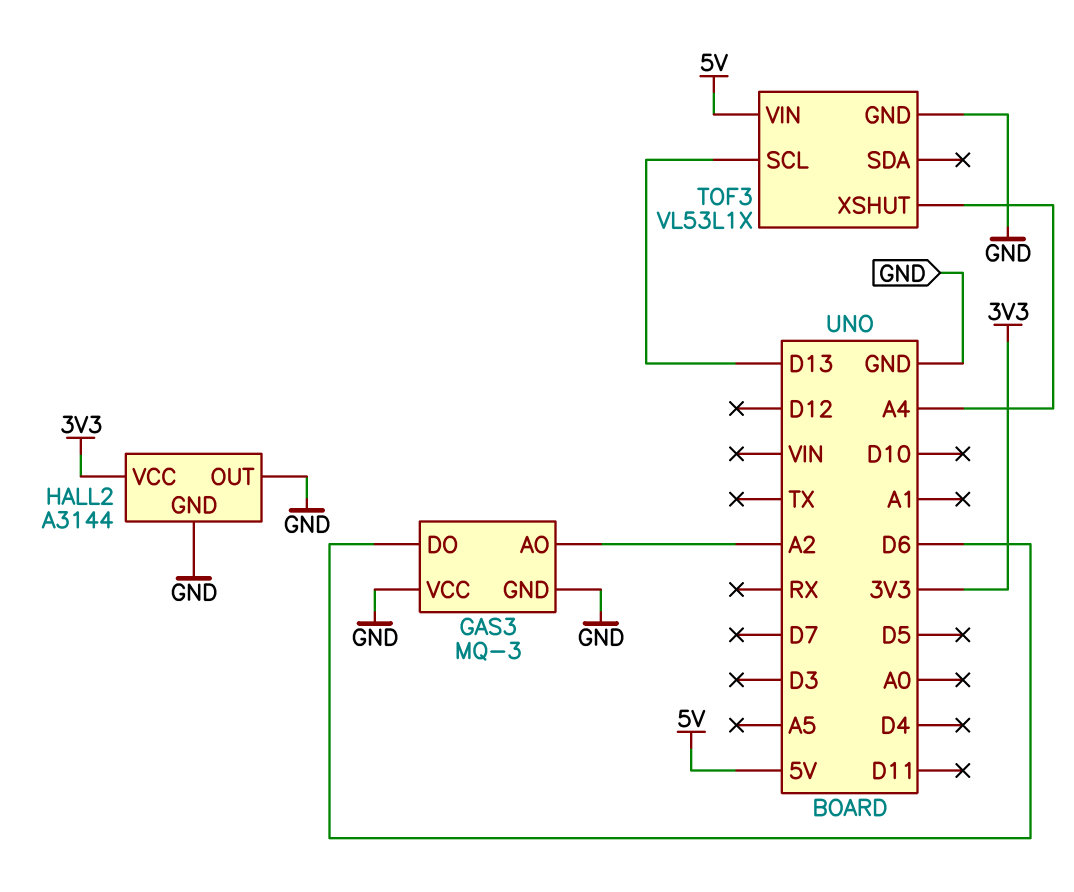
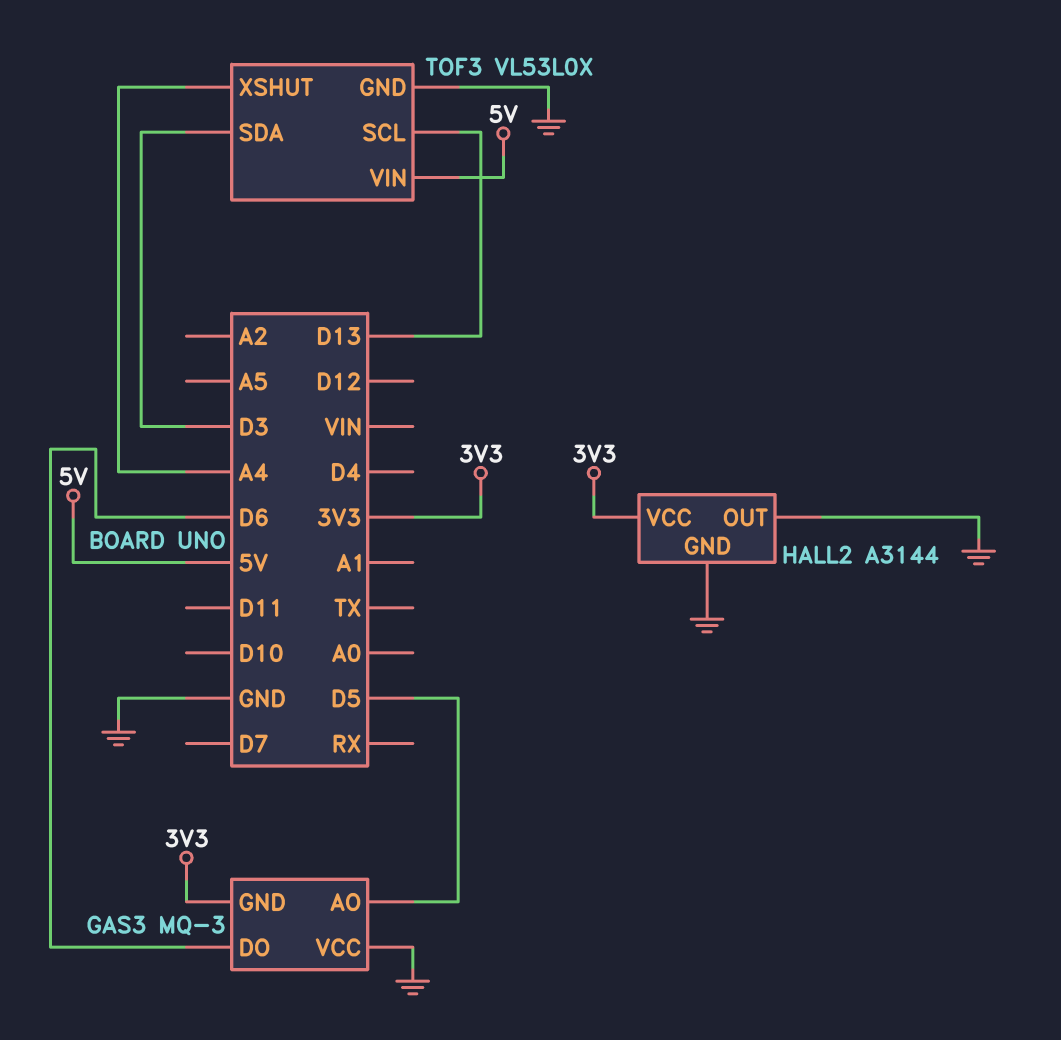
GAS3 pin AO: A2 -> D5
GAS3 pin GND: GND -> 3V3
TOF3: VL53L1X -> VL53L0X
TOF3 pin SDA: none -> D3

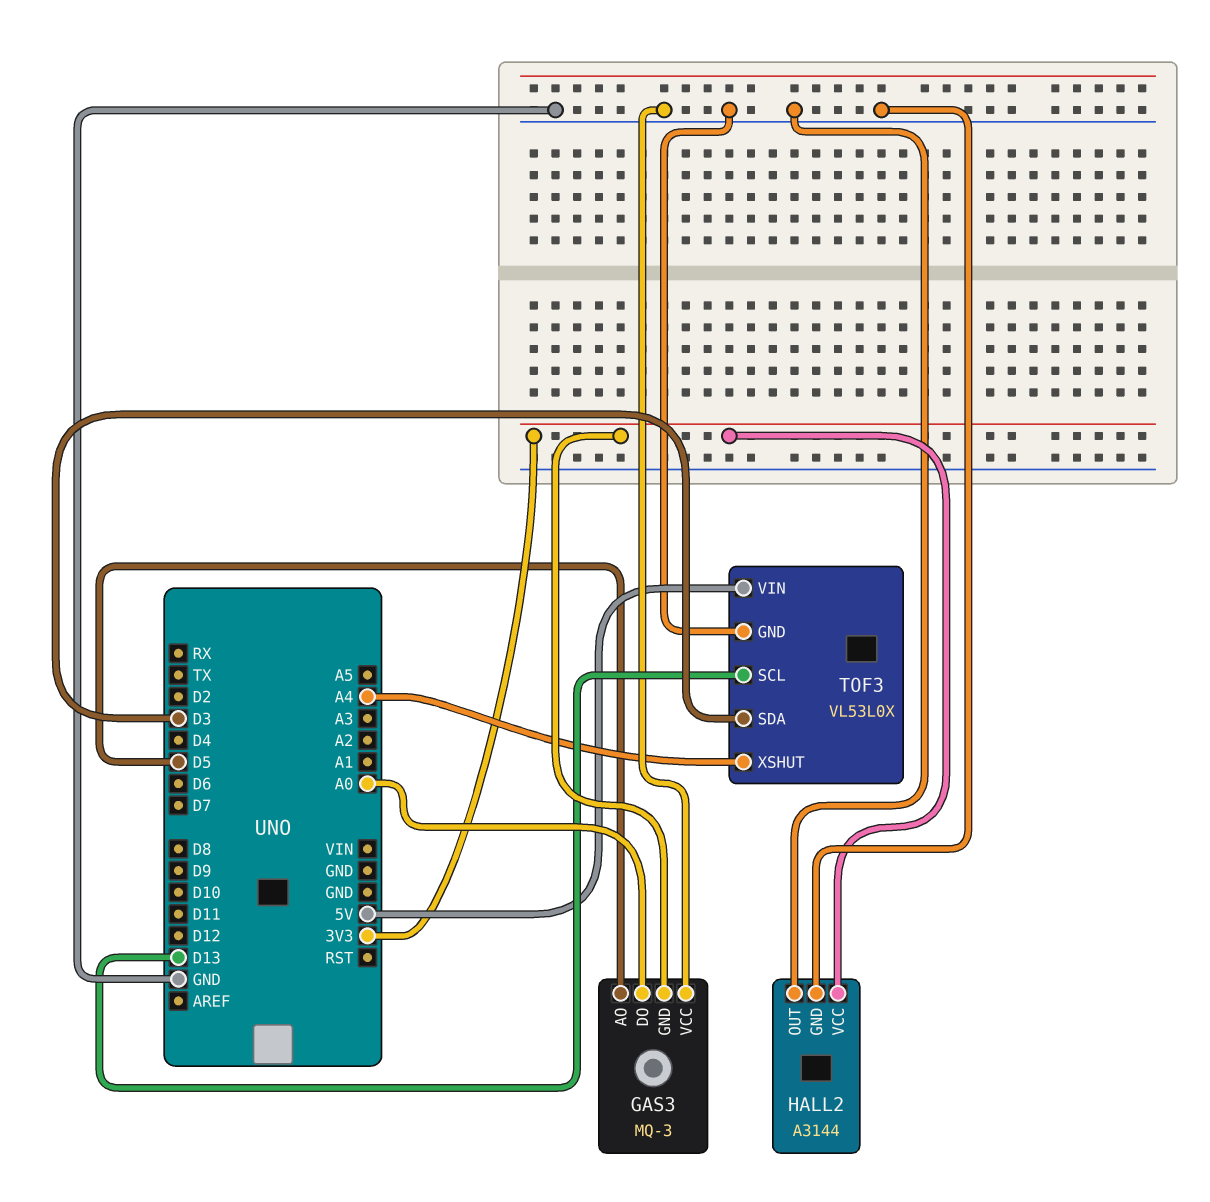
GAS3 pin DO: D6 -> A0

